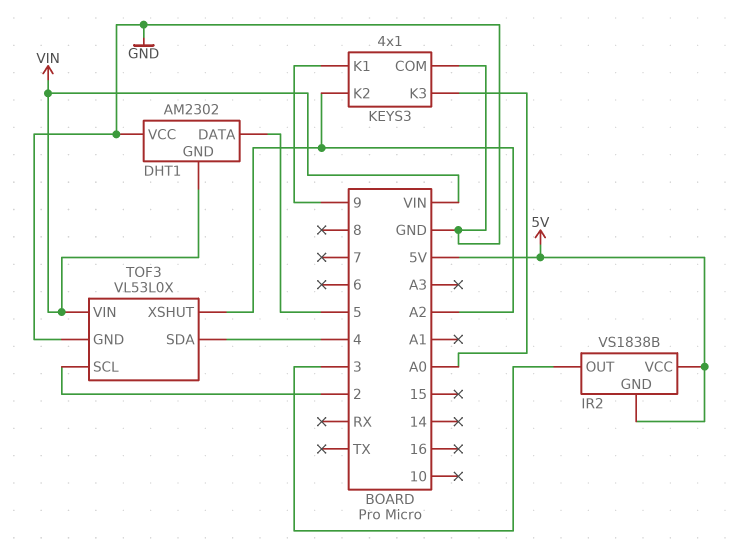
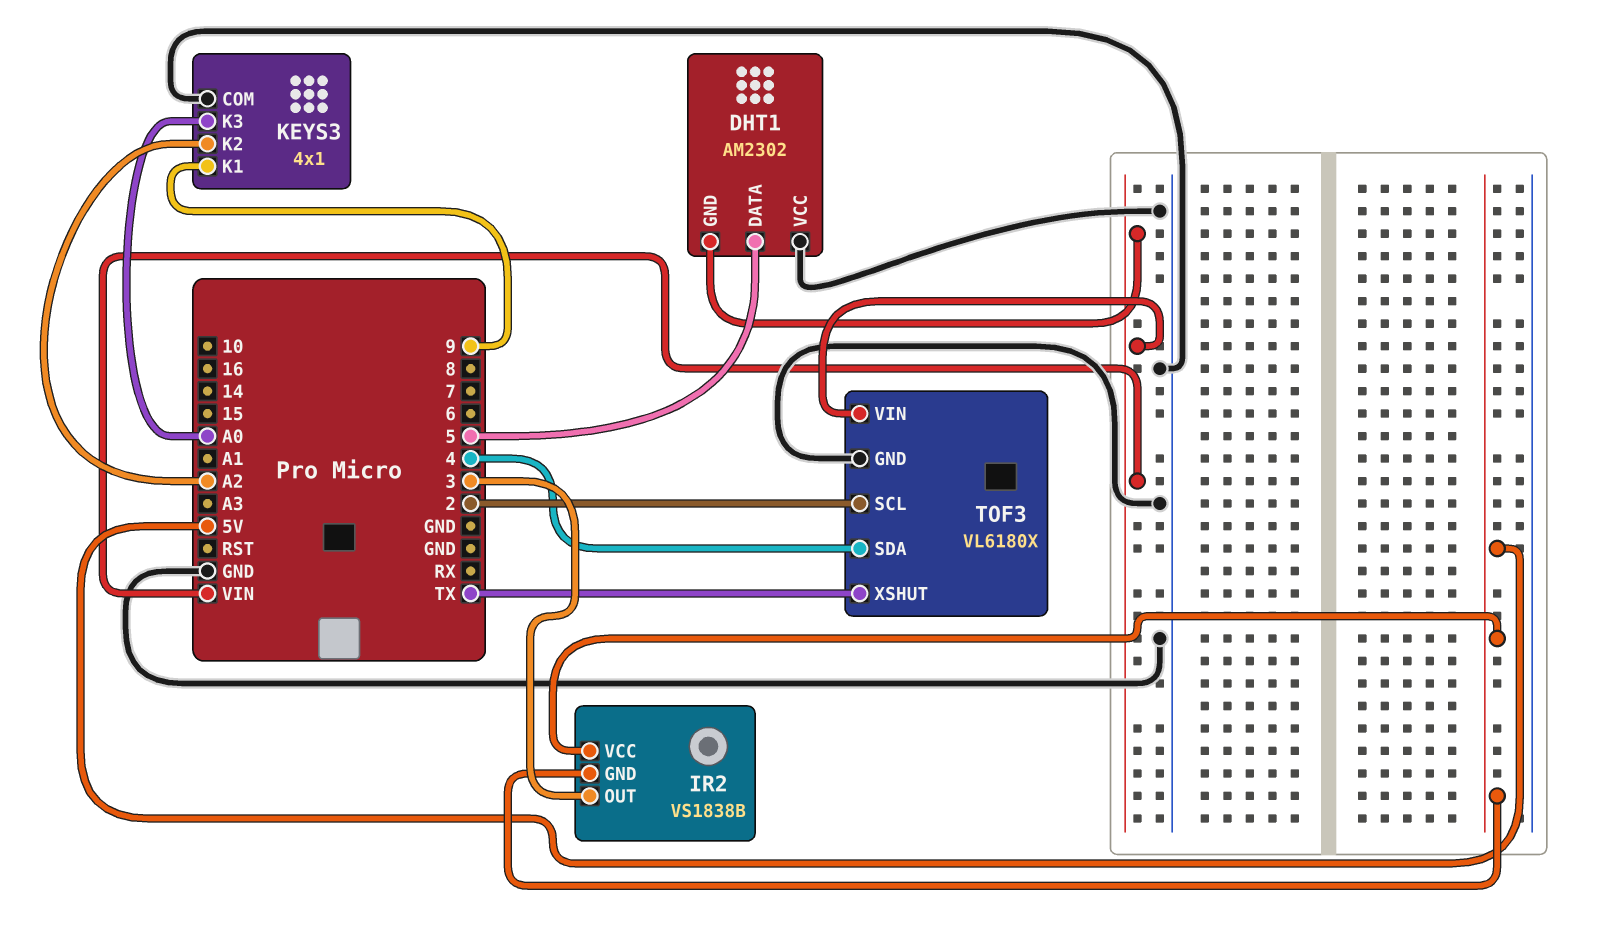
TOF3: VL53L0X -> VL6180X
TOF3 pin XSHUT: A2 -> TX

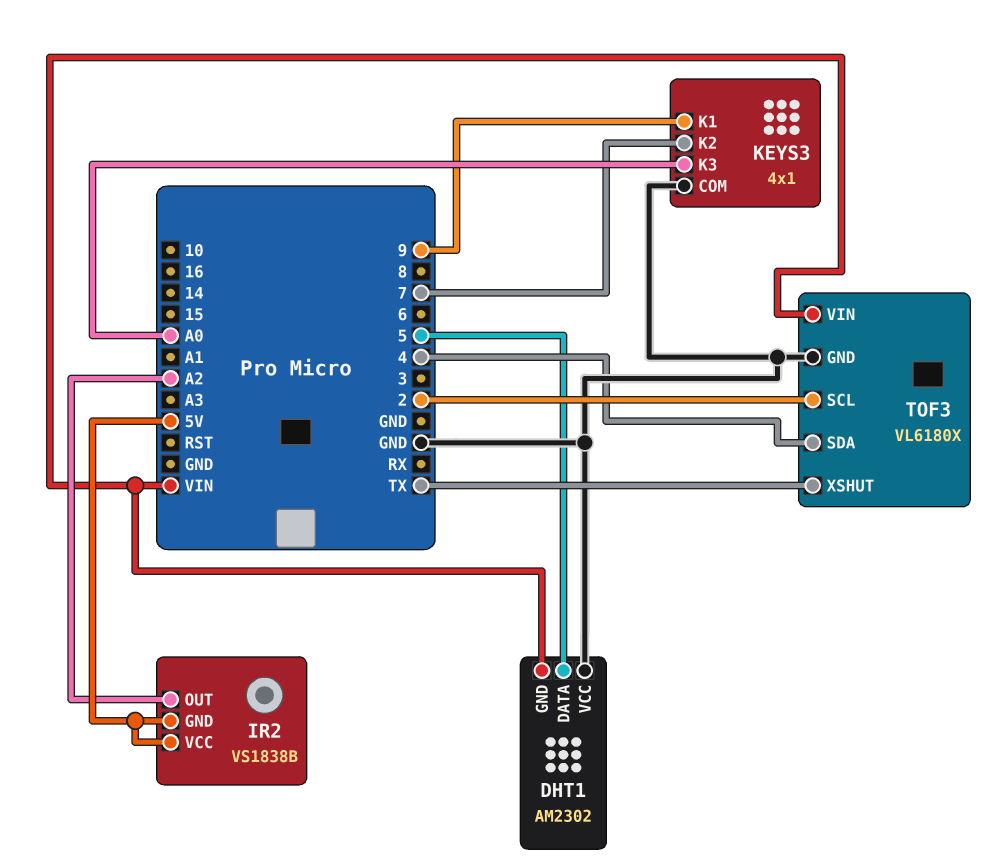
IR2 pin OUT: 3 -> A2
KEYS3 pin K2: A2 -> 7

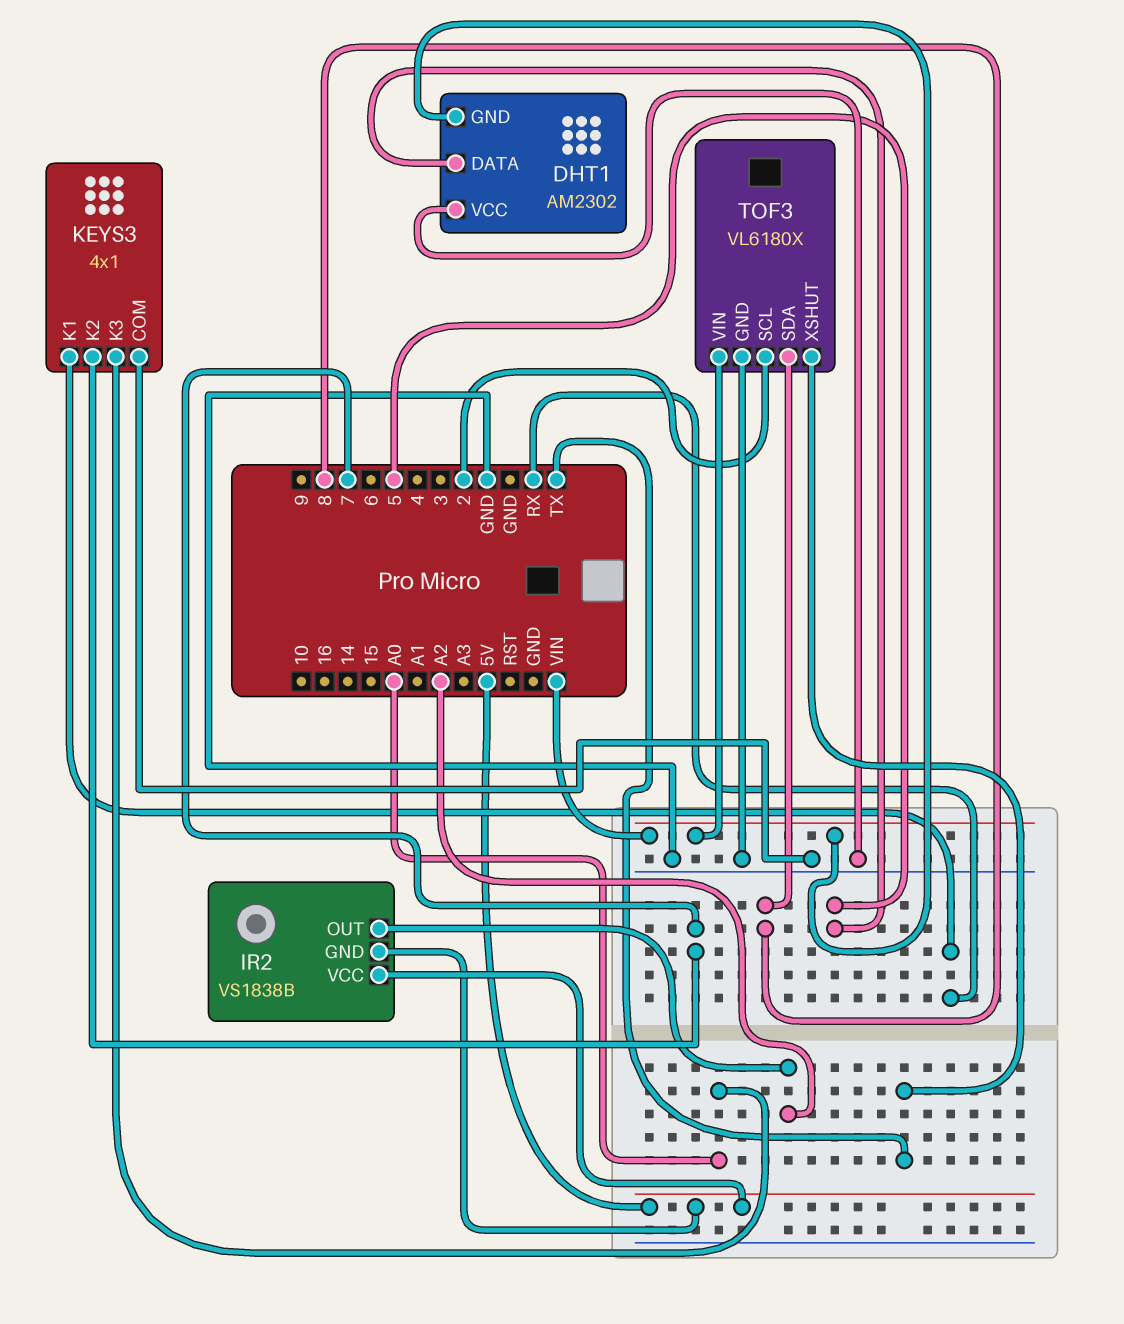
KEYS3 pin K1: 9 -> RX
TOF3 pin SDA: 4 -> 8

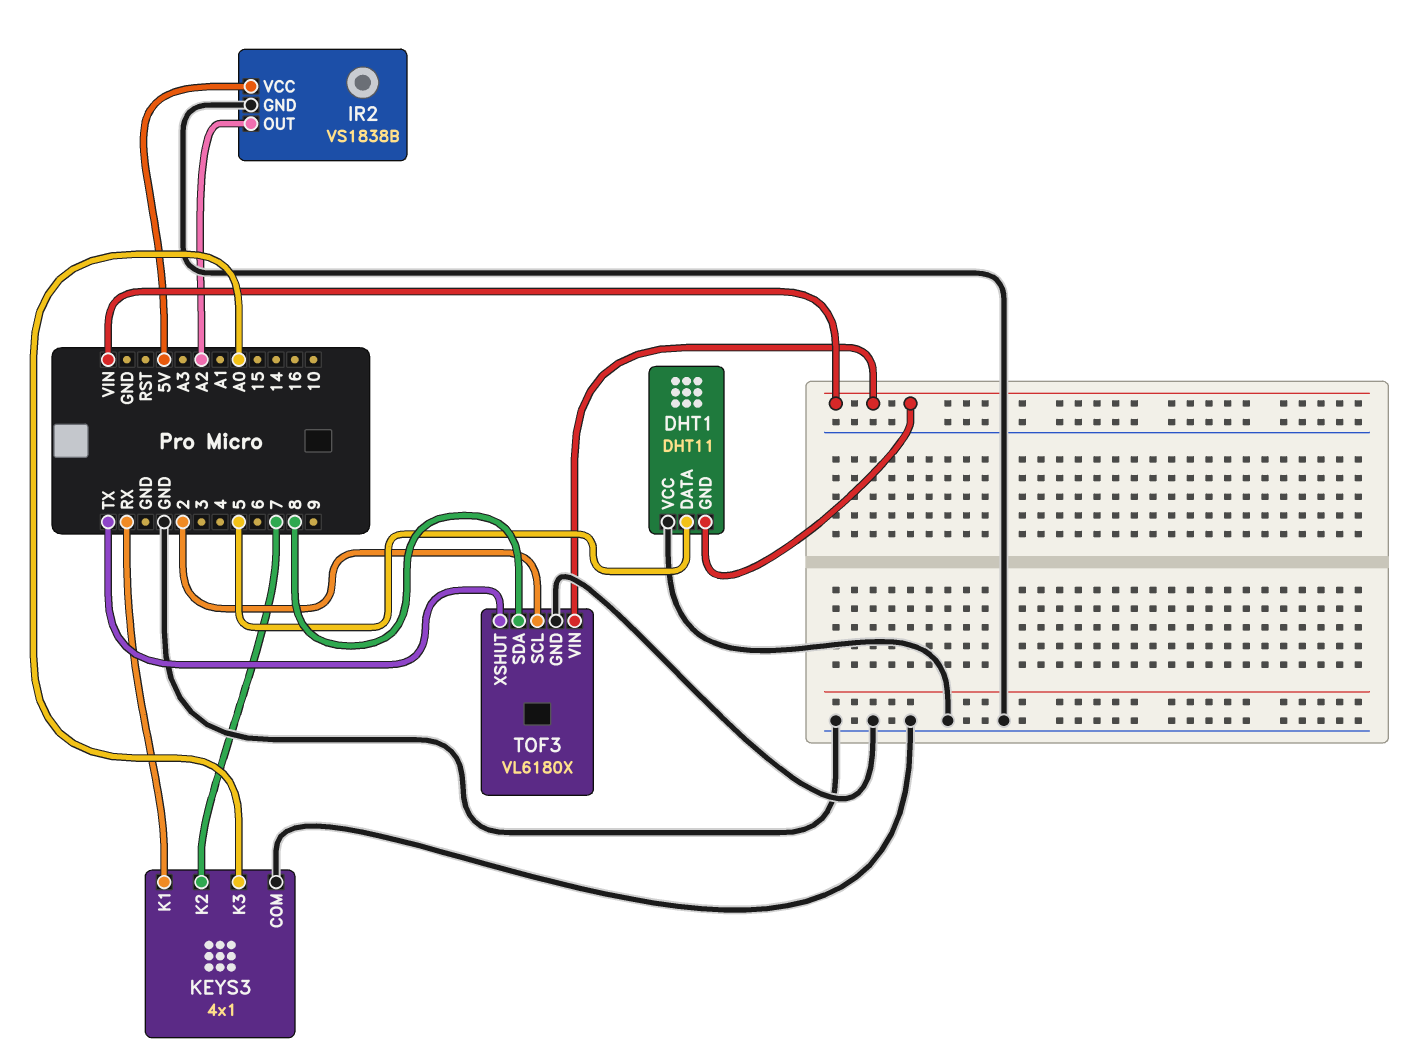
DHT1: AM2302 -> DHT11
IR2 pin GND: 5V -> GND

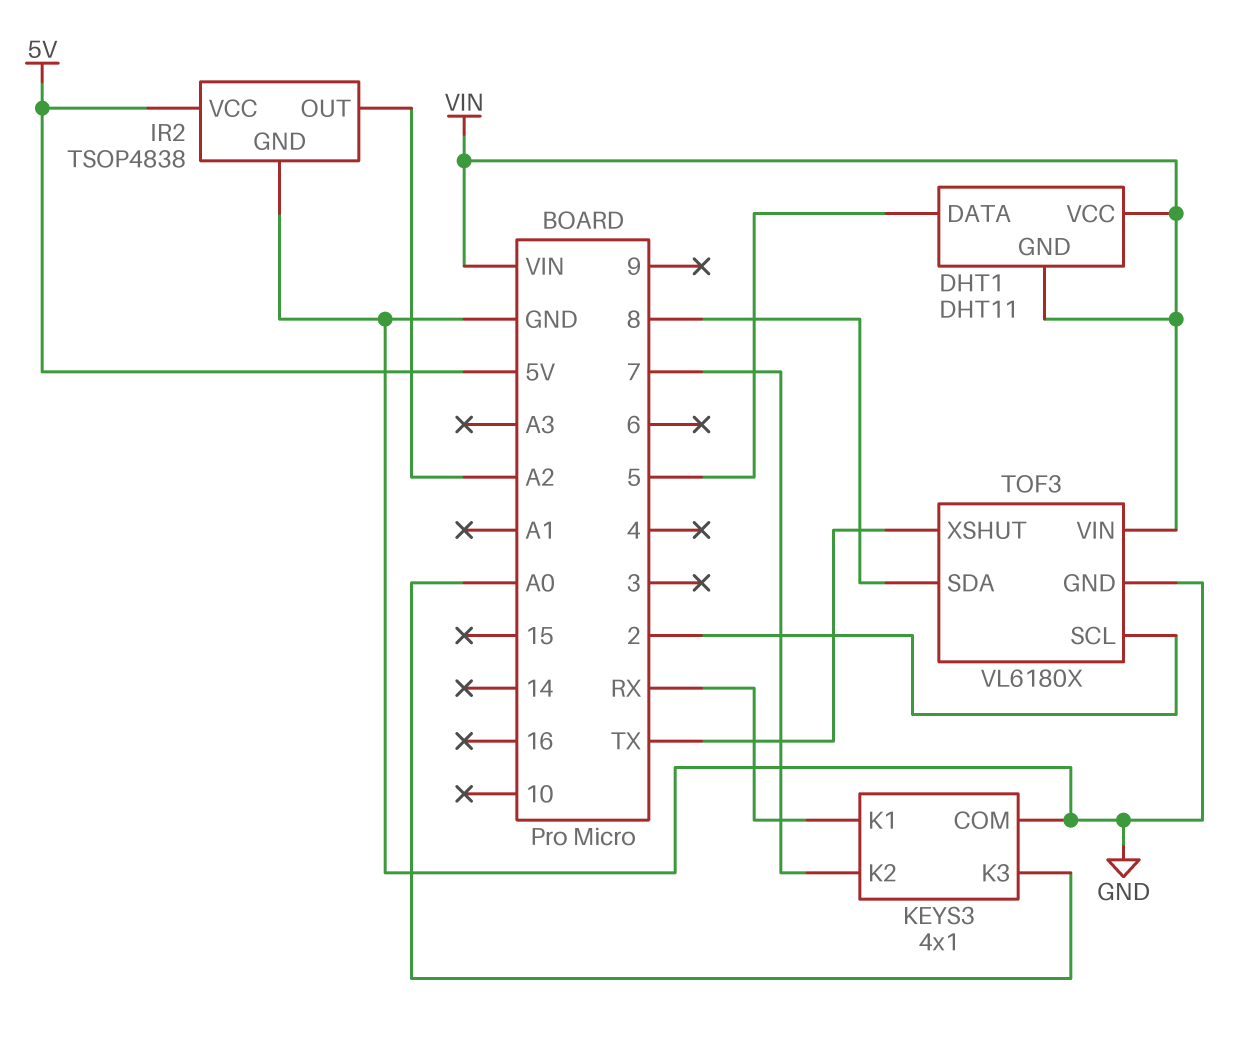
DHT1 pin VCC: GND -> VIN
IR2: VS1838B -> TSOP4838

